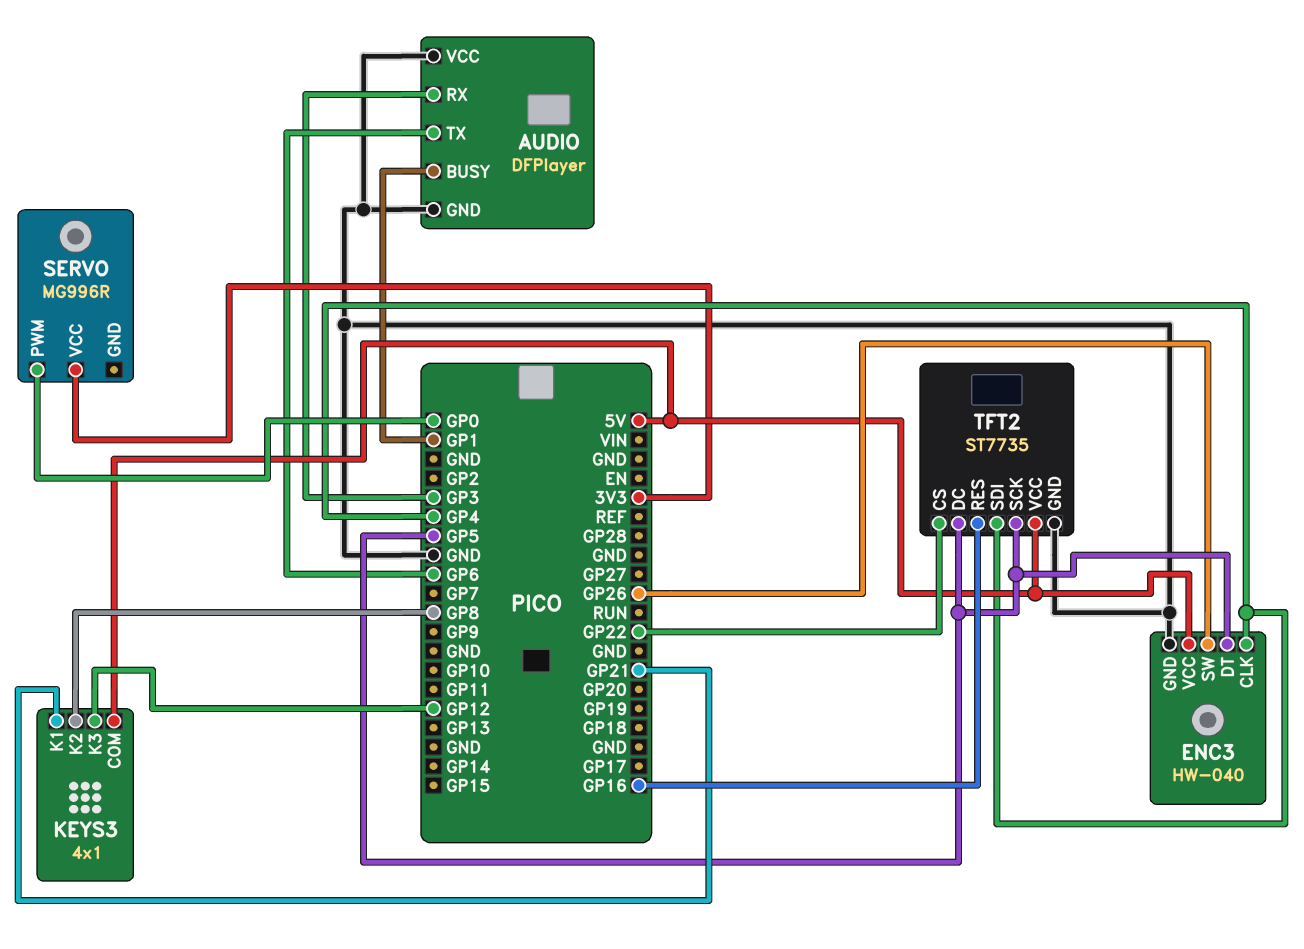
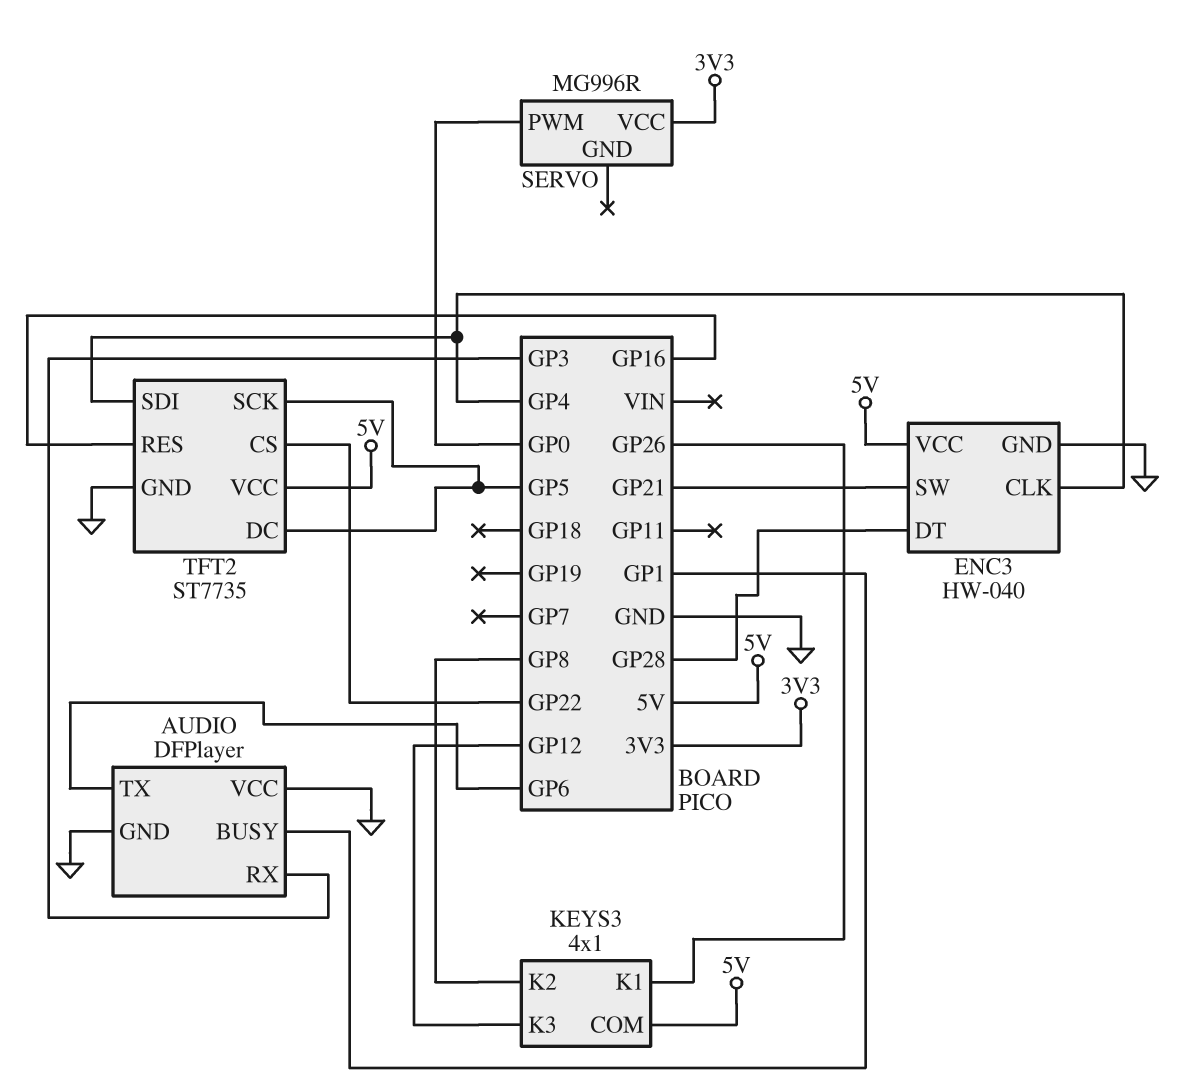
ENC3 pin DT: GP5 -> GP28
ENC3 pin SW: GP26 -> GP21
KEYS3 pin K1: GP21 -> GP26

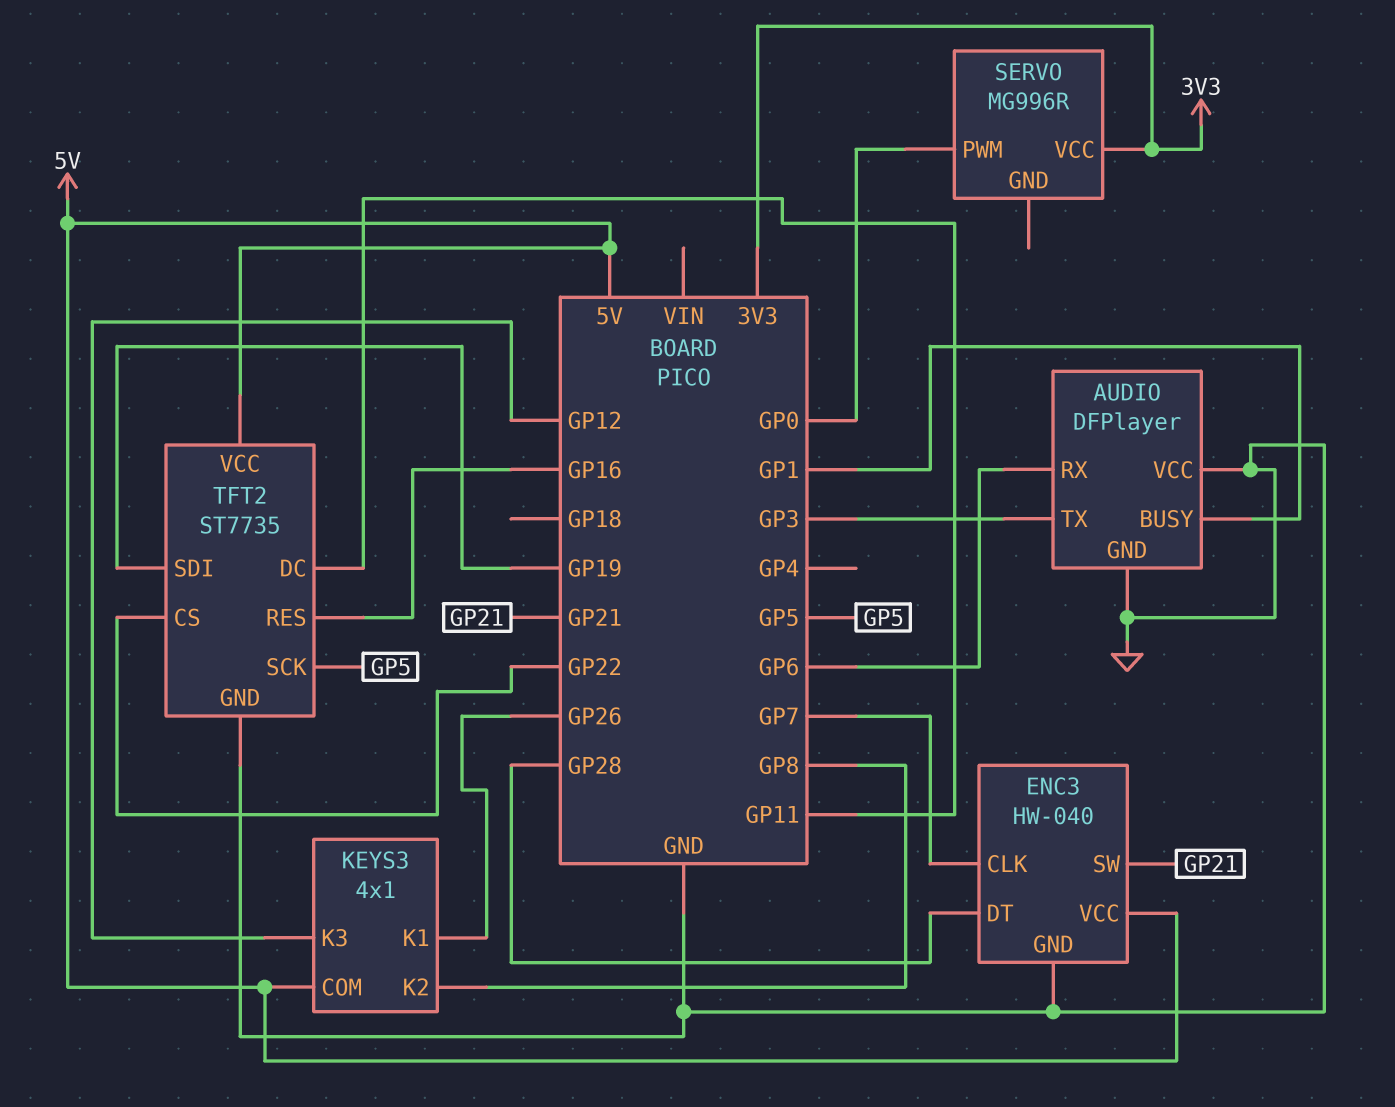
AUDIO pin RX: GP3 -> GP6
AUDIO pin TX: GP6 -> GP3
ENC3 pin CLK: GP4 -> GP7
TFT2 pin DC: GP5 -> GP11
TFT2 pin SDI: GP4 -> GP19

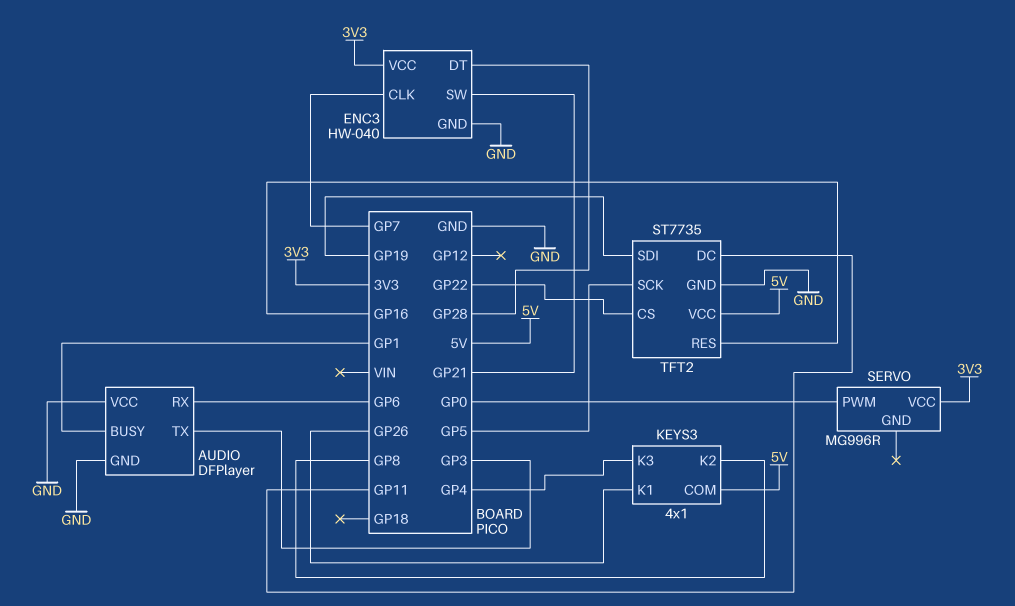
ENC3 pin VCC: 5V -> 3V3
KEYS3 pin K3: GP12 -> GP4

